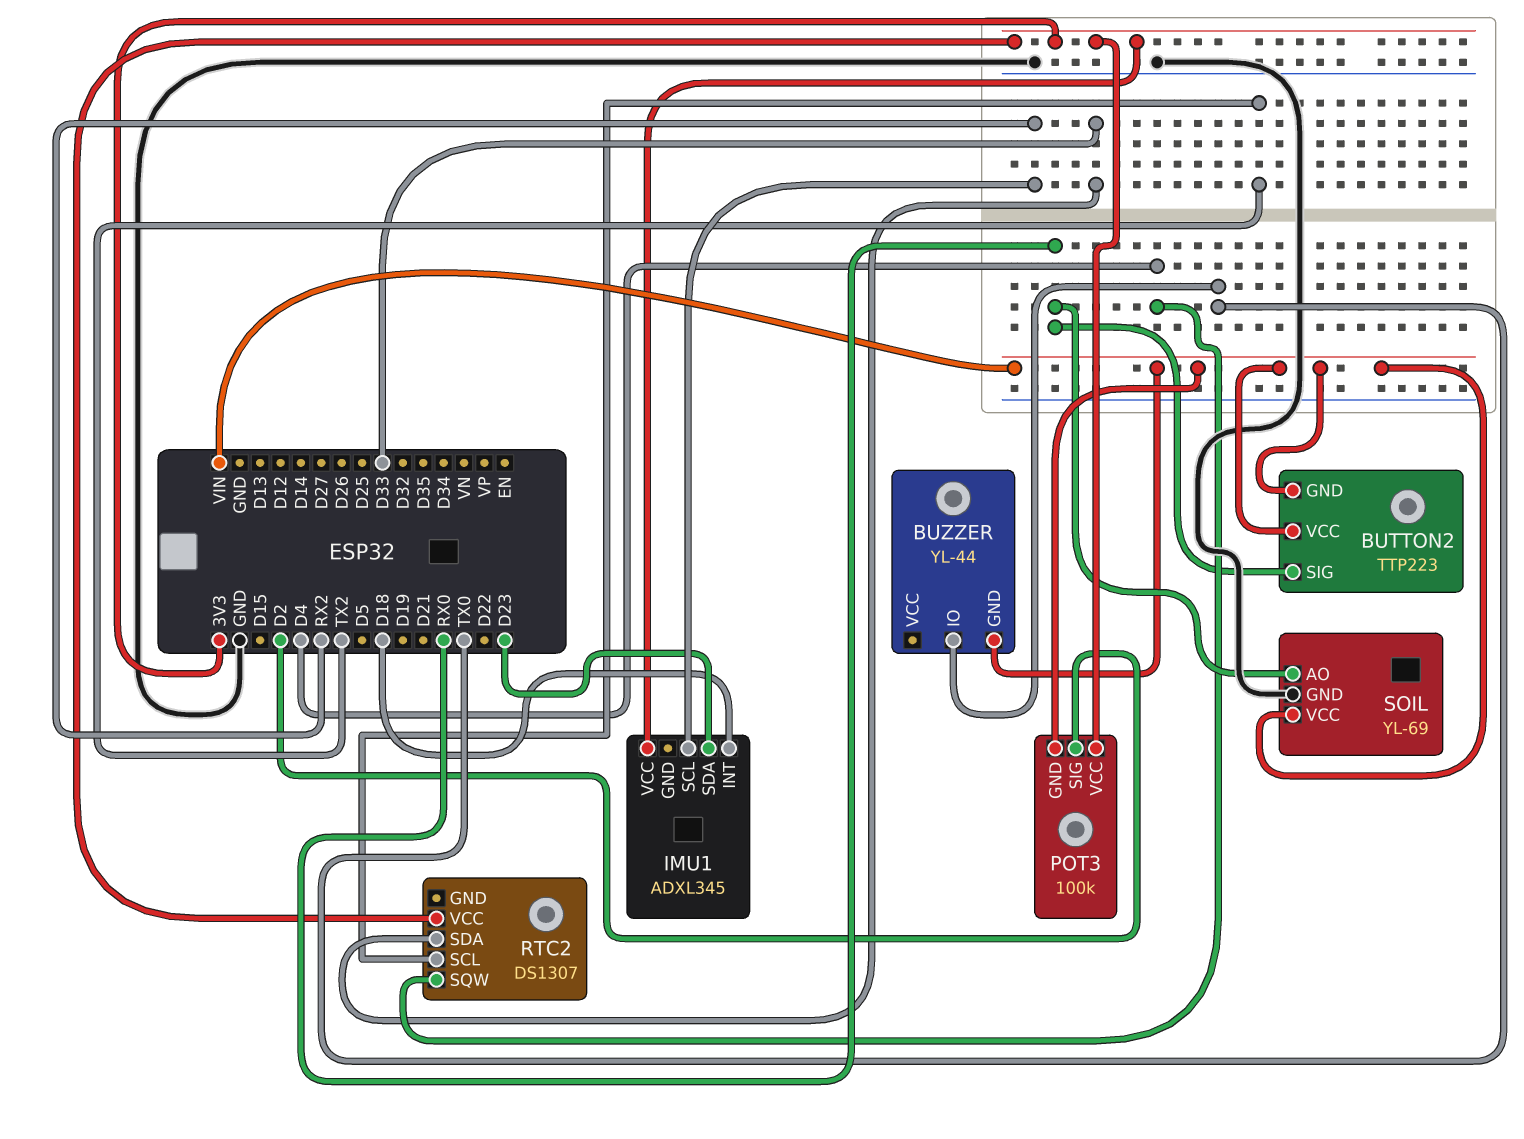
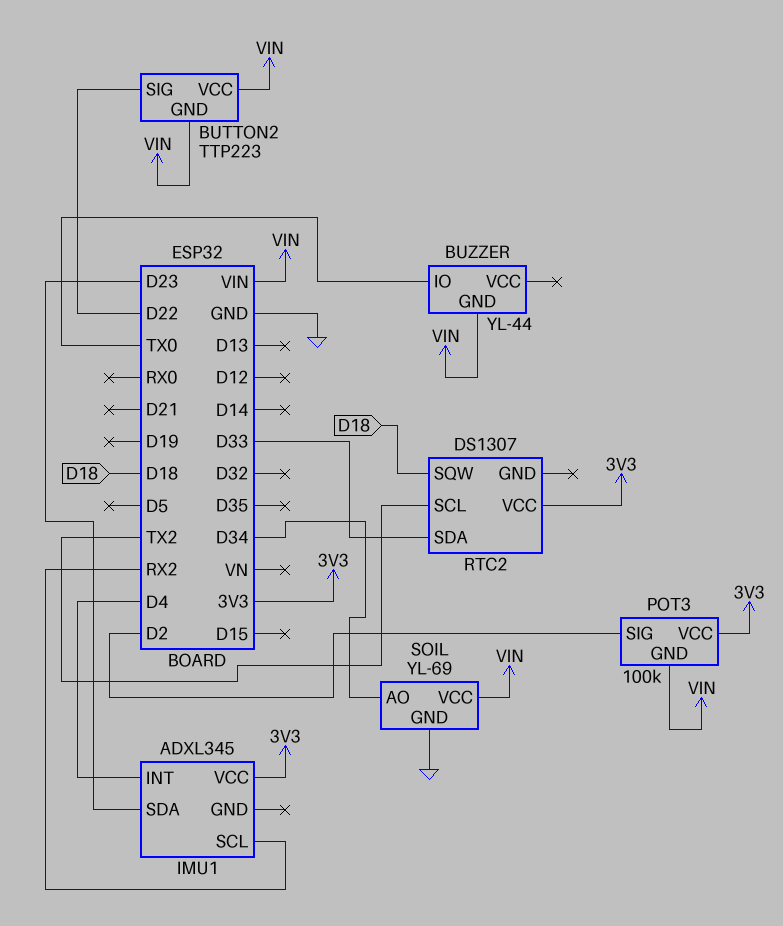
BUTTON2 pin SIG: RX0 -> D22
IMU1 pin INT: D18 -> D4
RTC2 pin SQW: D4 -> D18
SOIL pin AO: RX0 -> D34

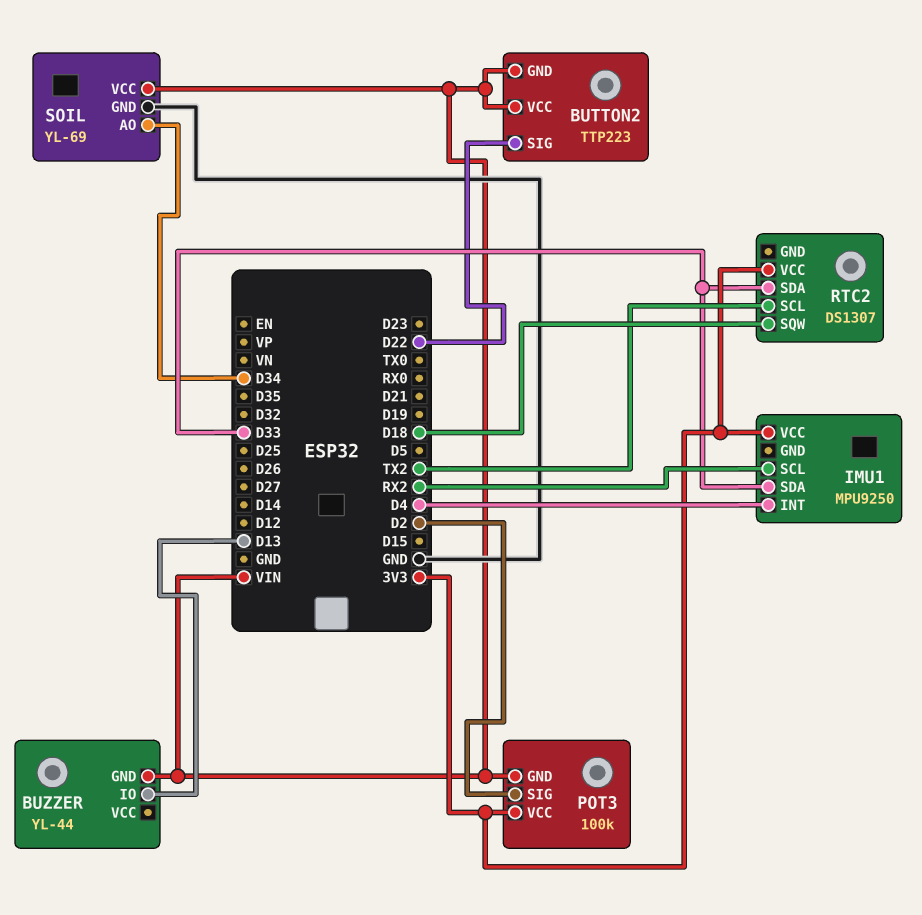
BUZZER pin IO: TX0 -> D13
IMU1: ADXL345 -> MPU9250
IMU1 pin SDA: D23 -> D33

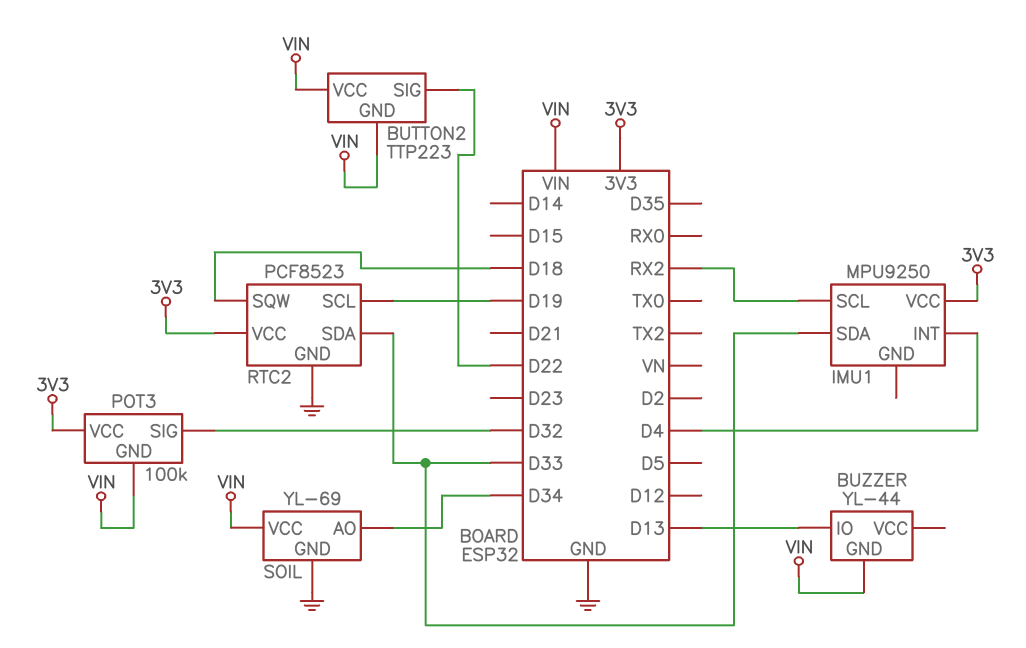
POT3 pin SIG: D2 -> D32
RTC2: DS1307 -> PCF8523
RTC2 pin GND: none -> GND
RTC2 pin SCL: TX2 -> D19

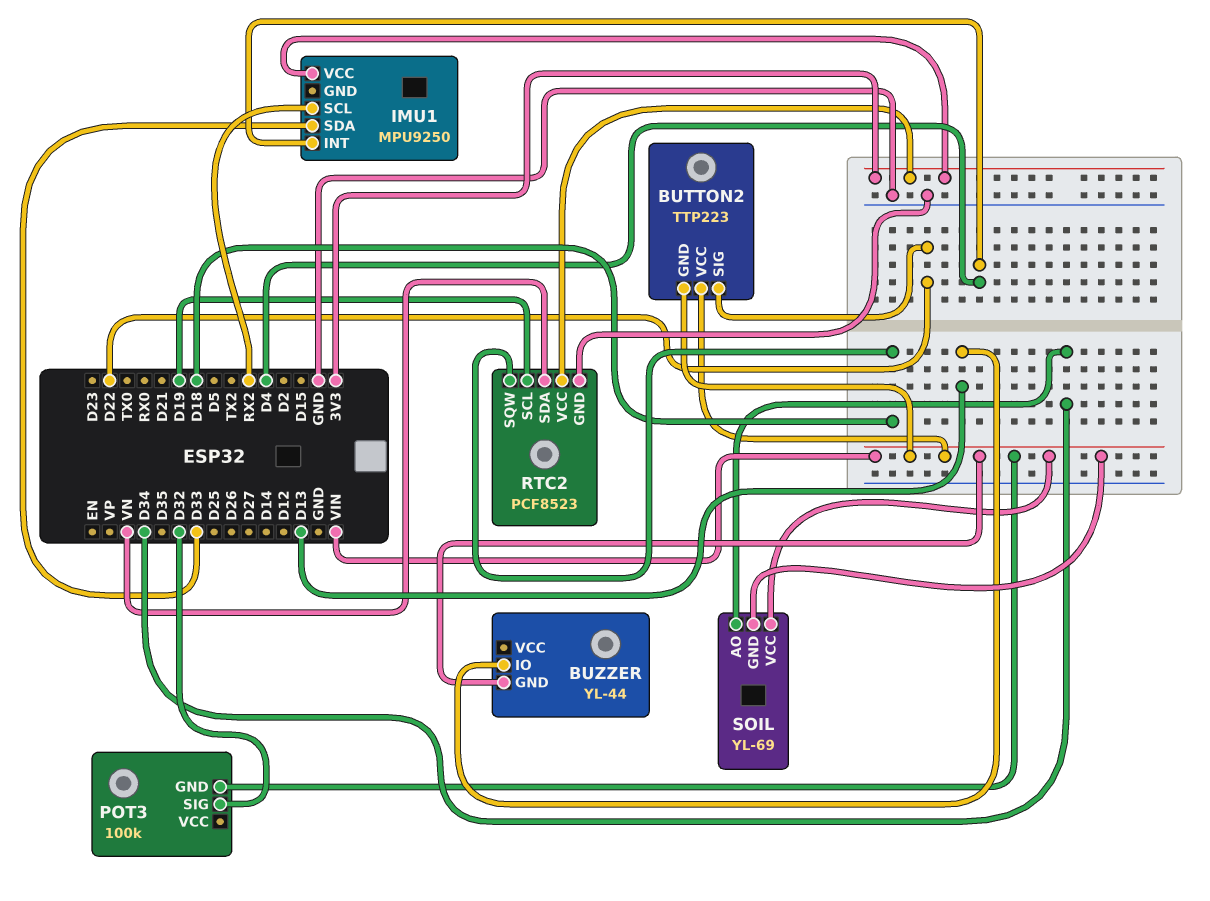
POT3 pin VCC: 3V3 -> none
RTC2 pin SDA: D33 -> VN
SOIL pin GND: GND -> VIN

